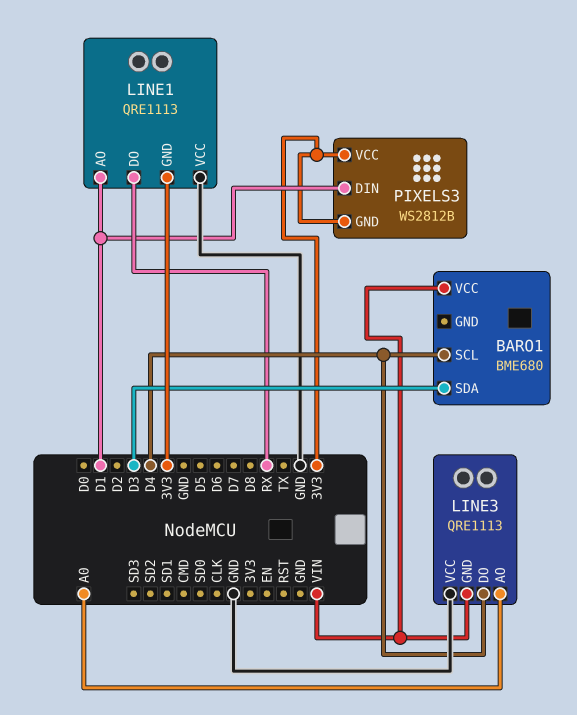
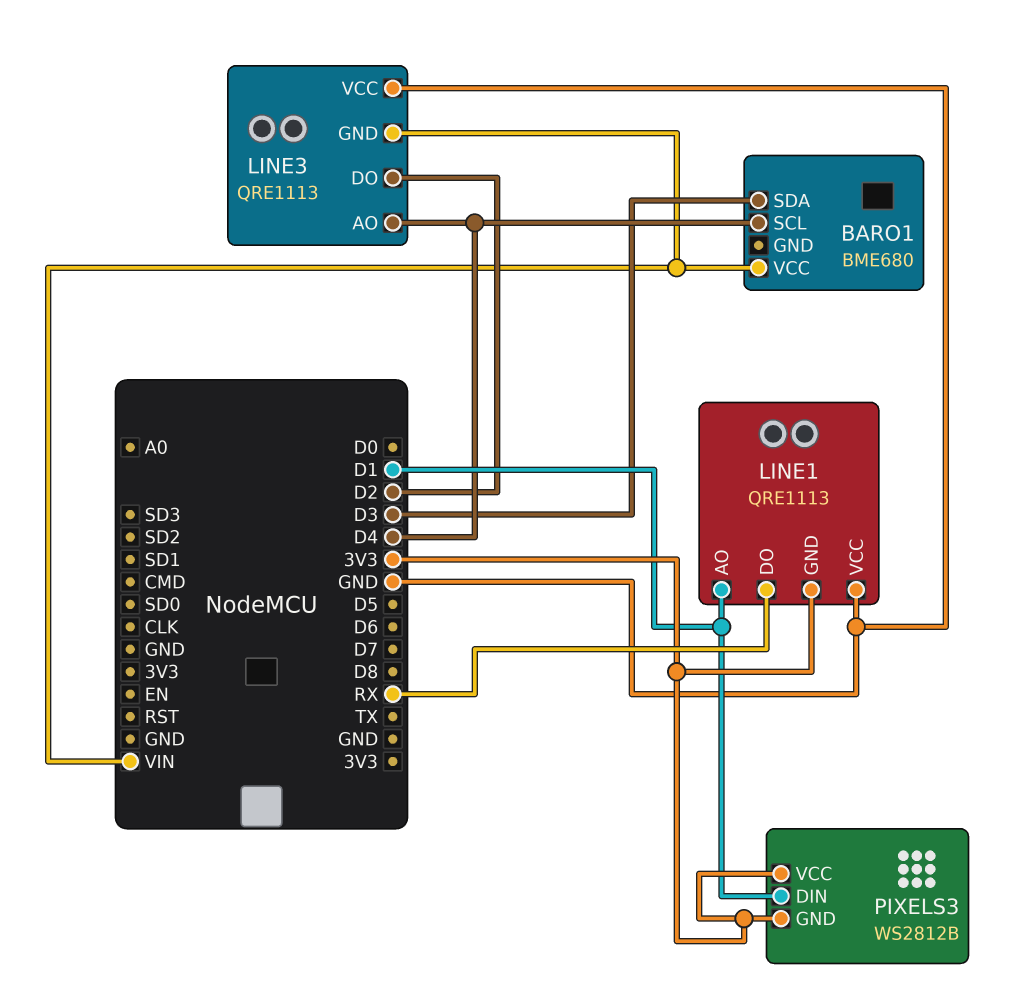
LINE3 pin AO: A0 -> D4
LINE3 pin DO: D4 -> D2

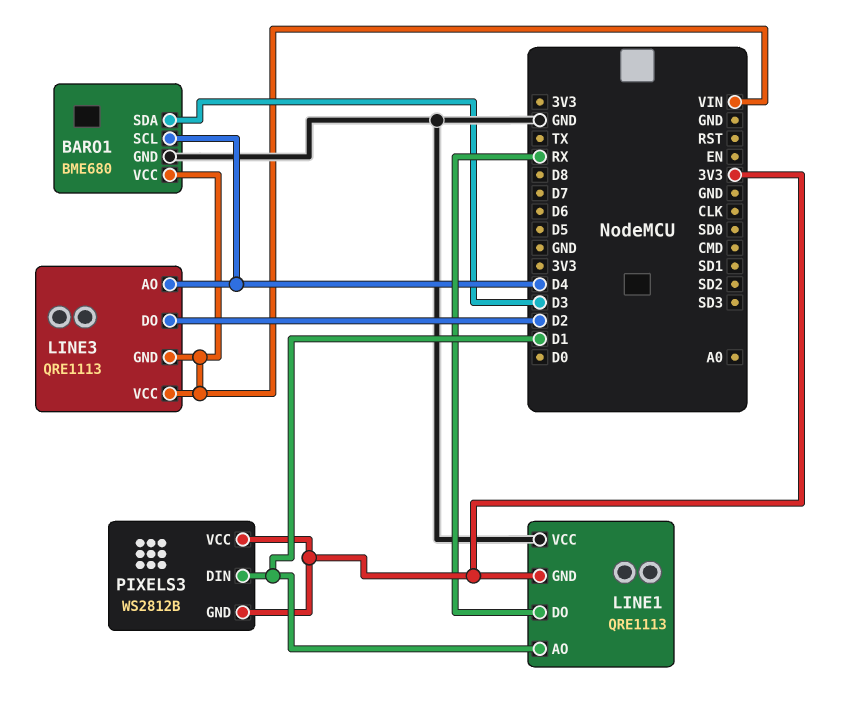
BARO1 pin GND: none -> GND
LINE3 pin VCC: GND -> VIN

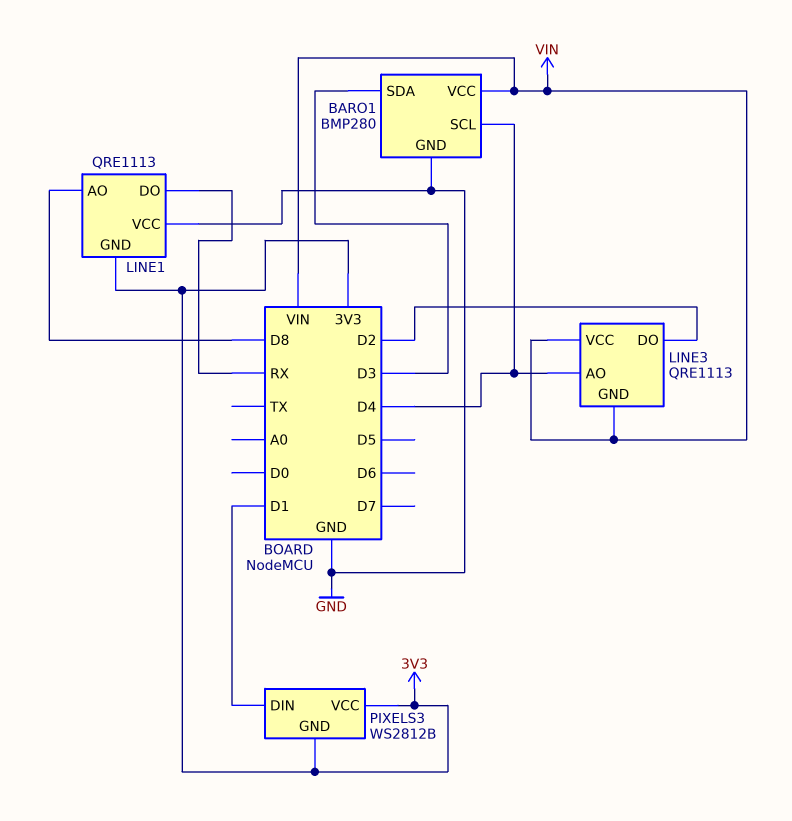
BARO1: BME680 -> BMP280
LINE1 pin AO: D1 -> D8

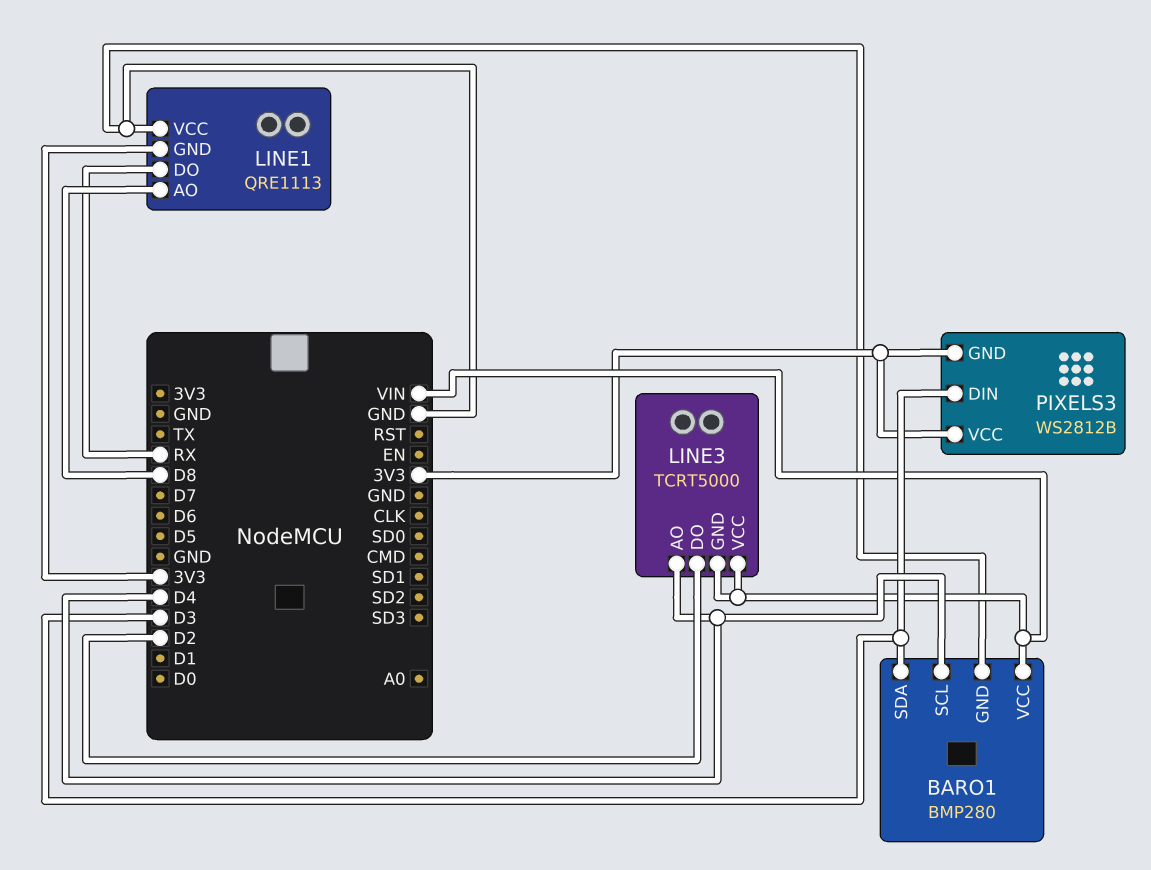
LINE3: QRE1113 -> TCRT5000
PIXELS3 pin DIN: D1 -> D3

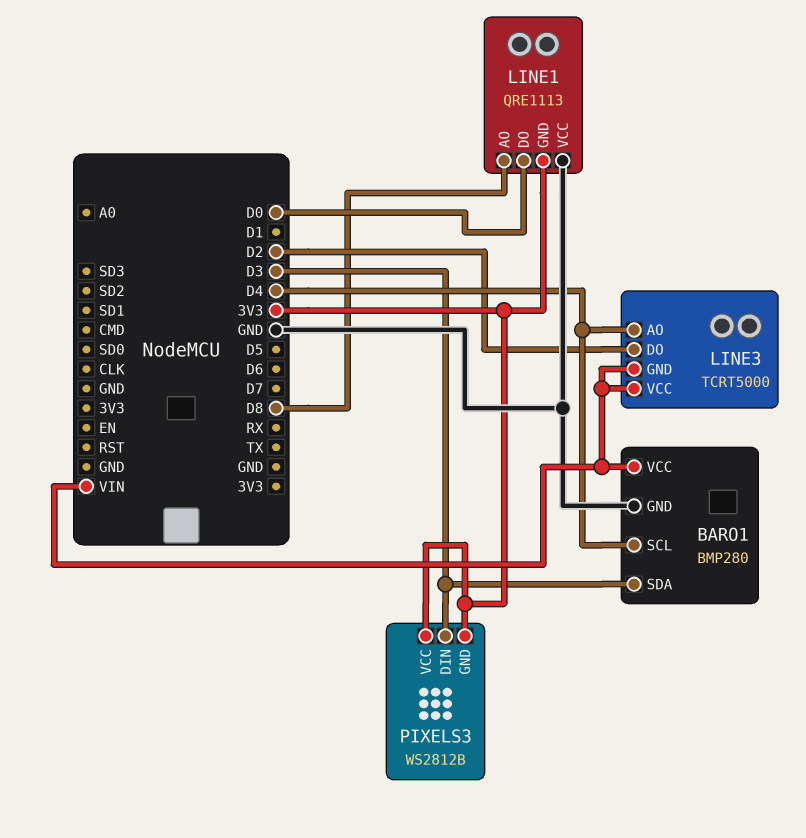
LINE1 pin DO: RX -> D0

